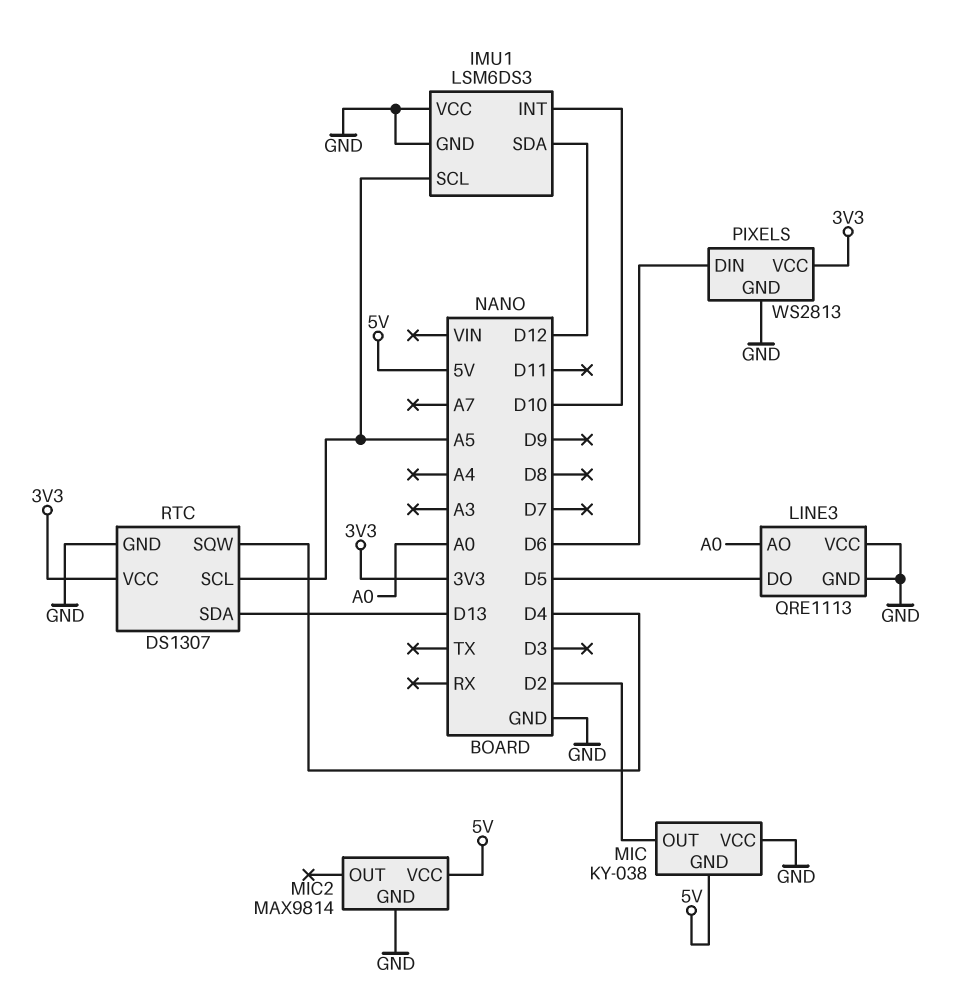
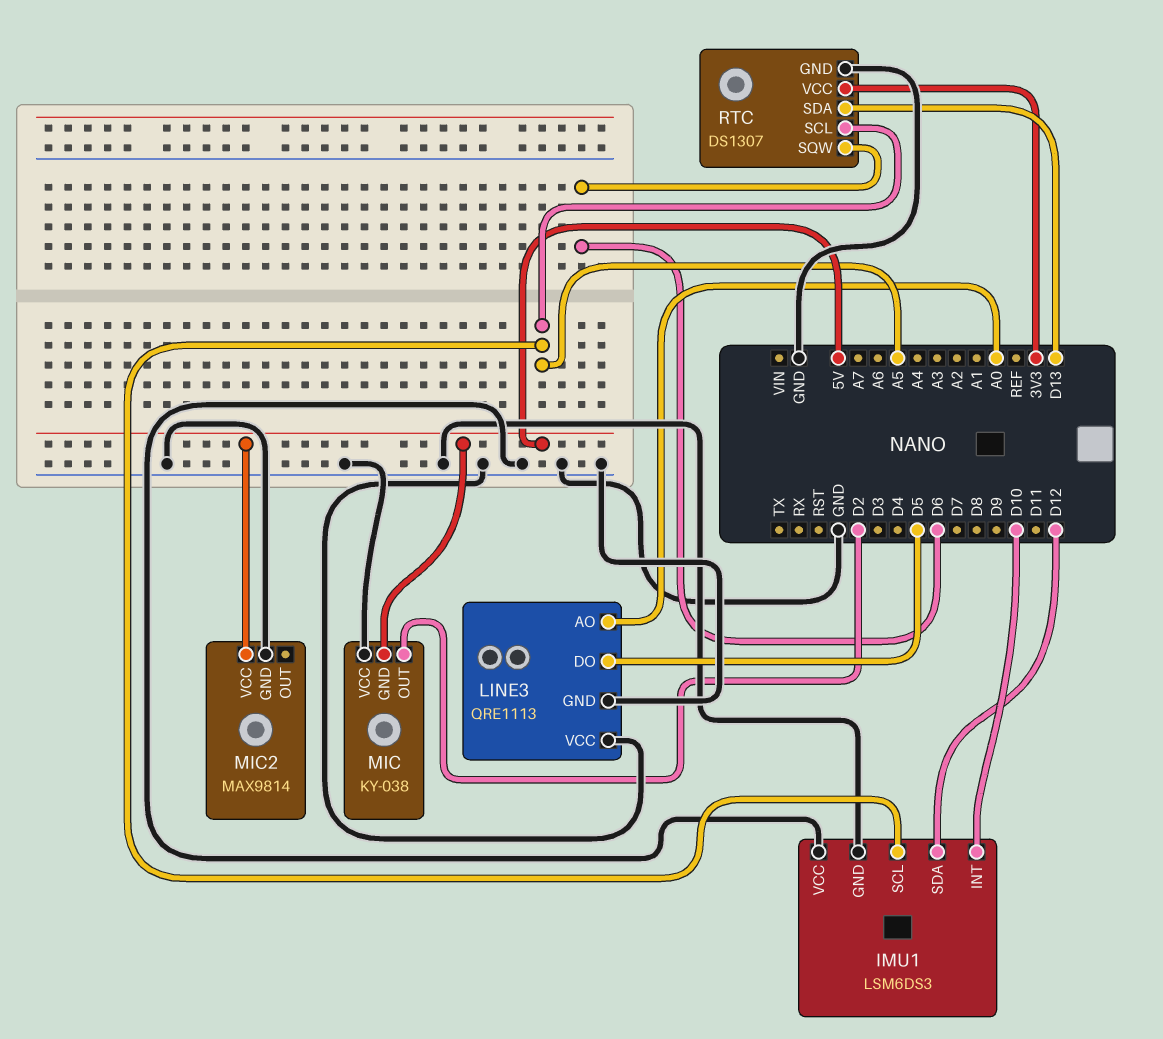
PIXELS: WS2813 -> none
PIXELS pin DIN: D6 -> none
PIXELS pin GND: GND -> none
PIXELS pin VCC: 3V3 -> none
RTC pin SQW: D4 -> D6

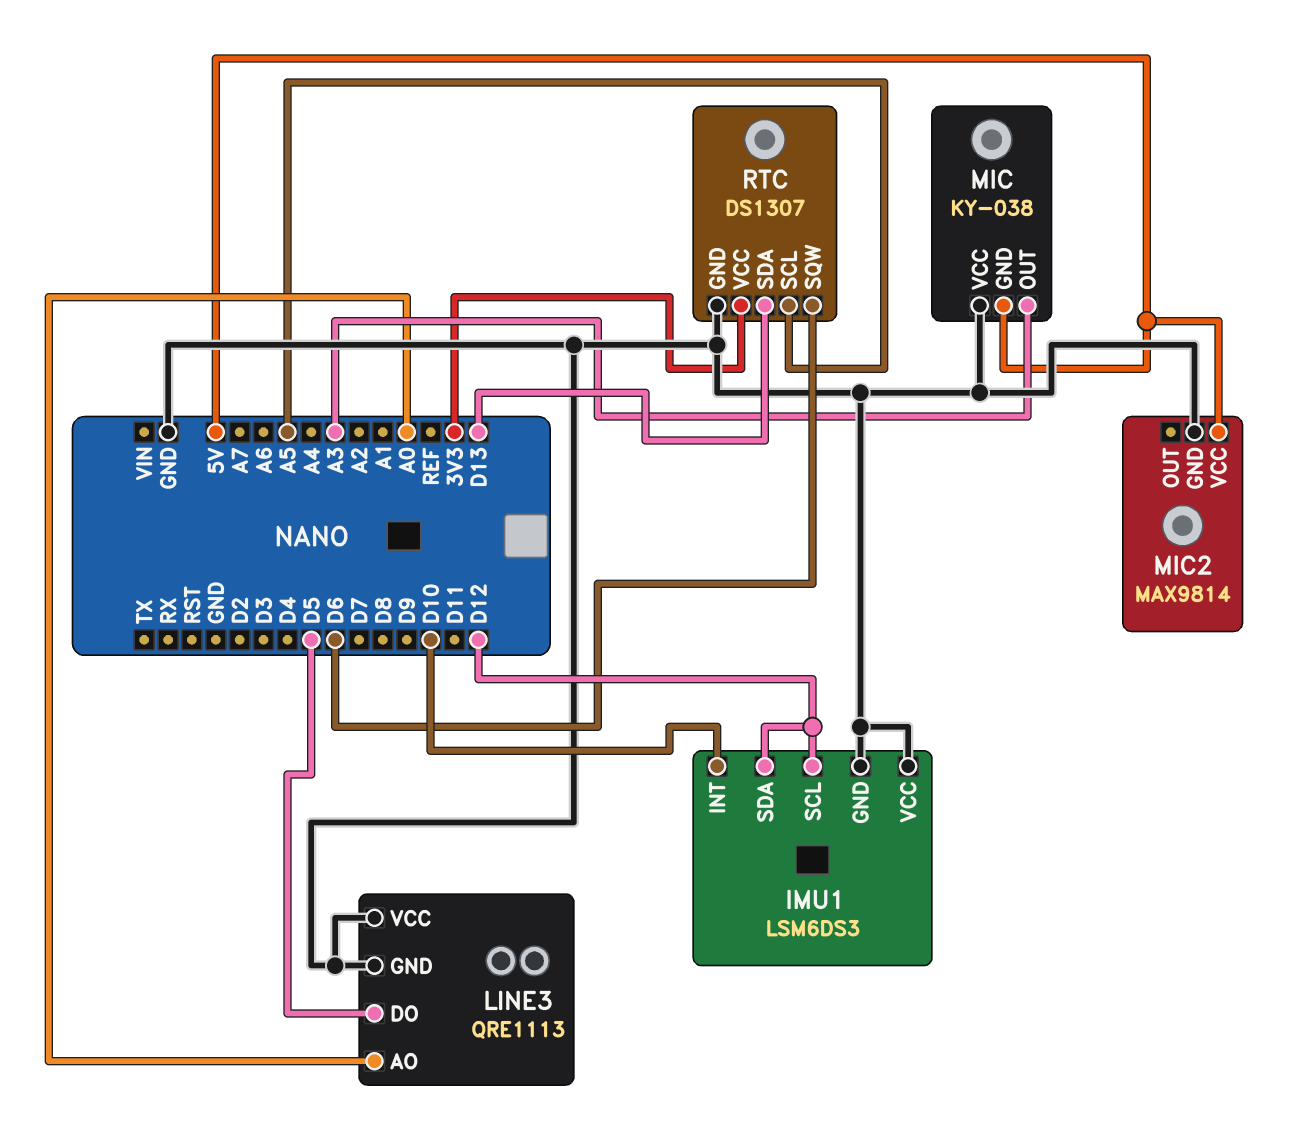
IMU1 pin SCL: A5 -> D12
MIC pin OUT: D2 -> A3

